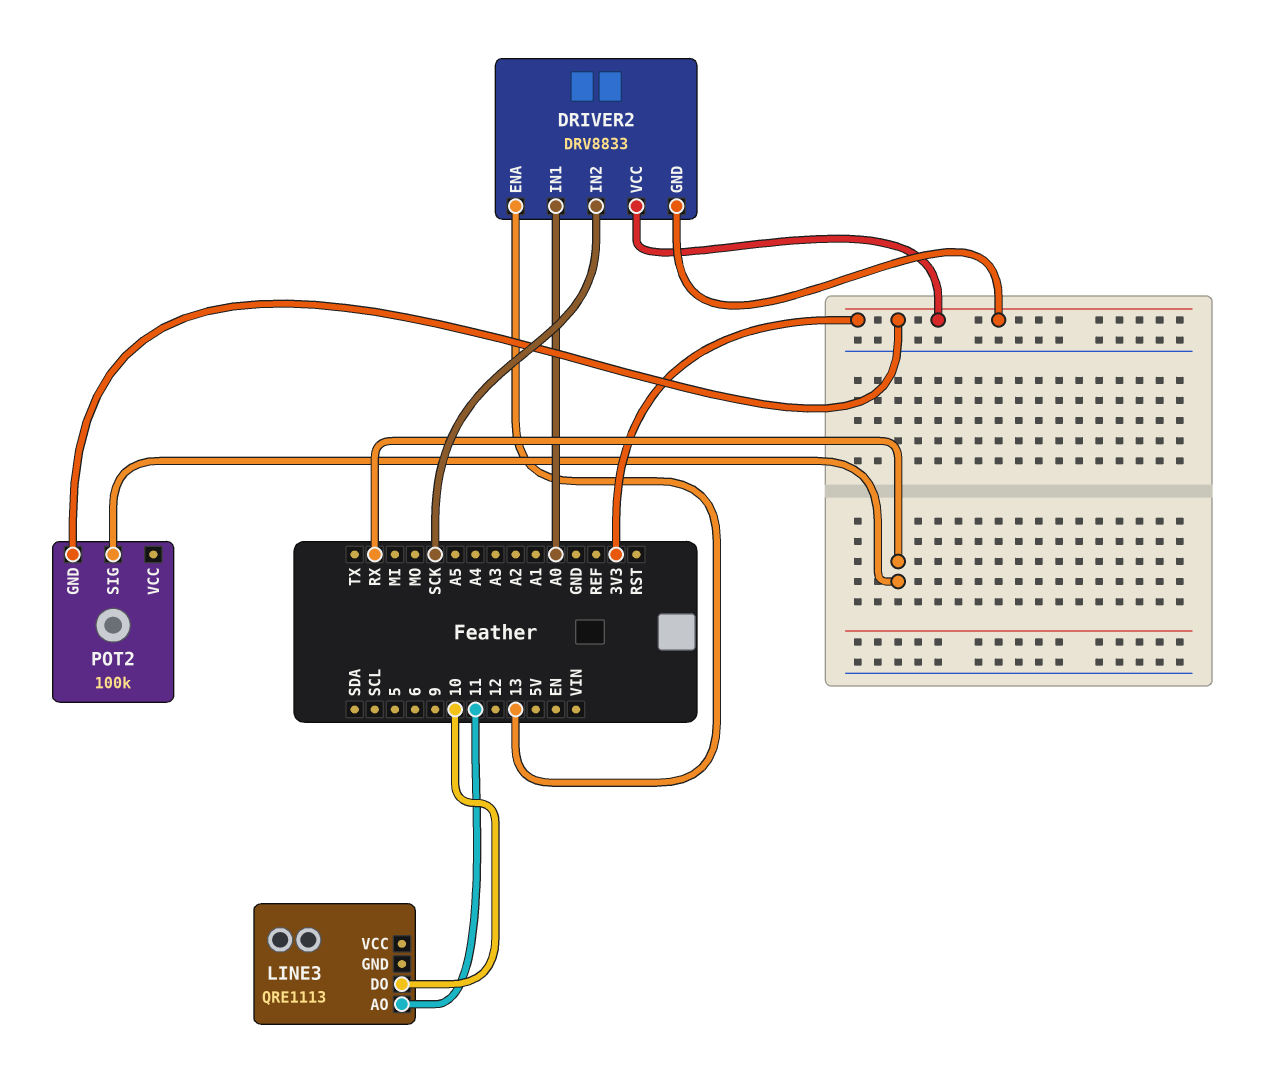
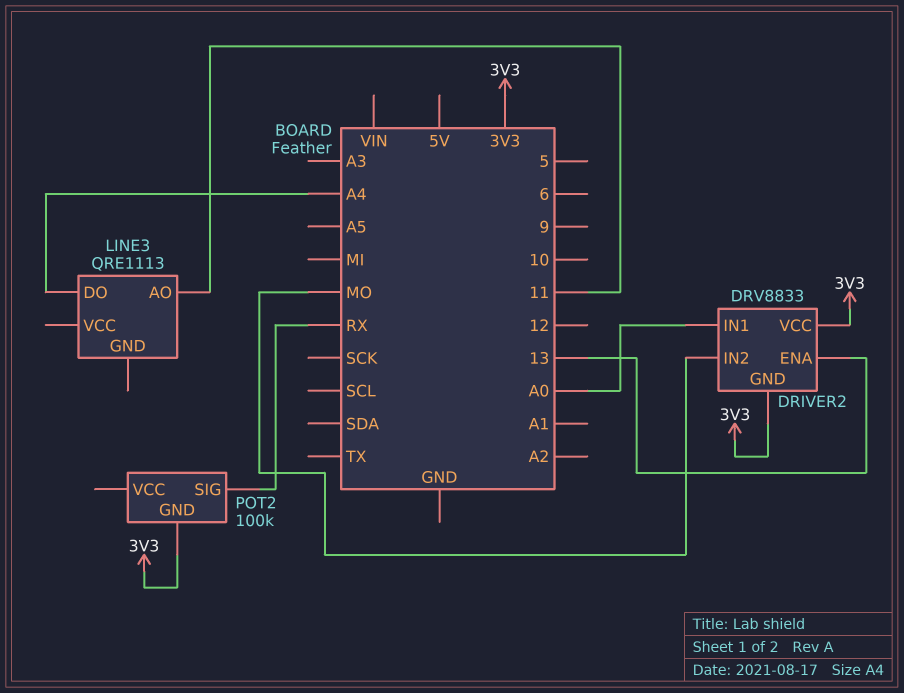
DRIVER2 pin IN2: SCK -> MO
LINE3 pin DO: 10 -> A4

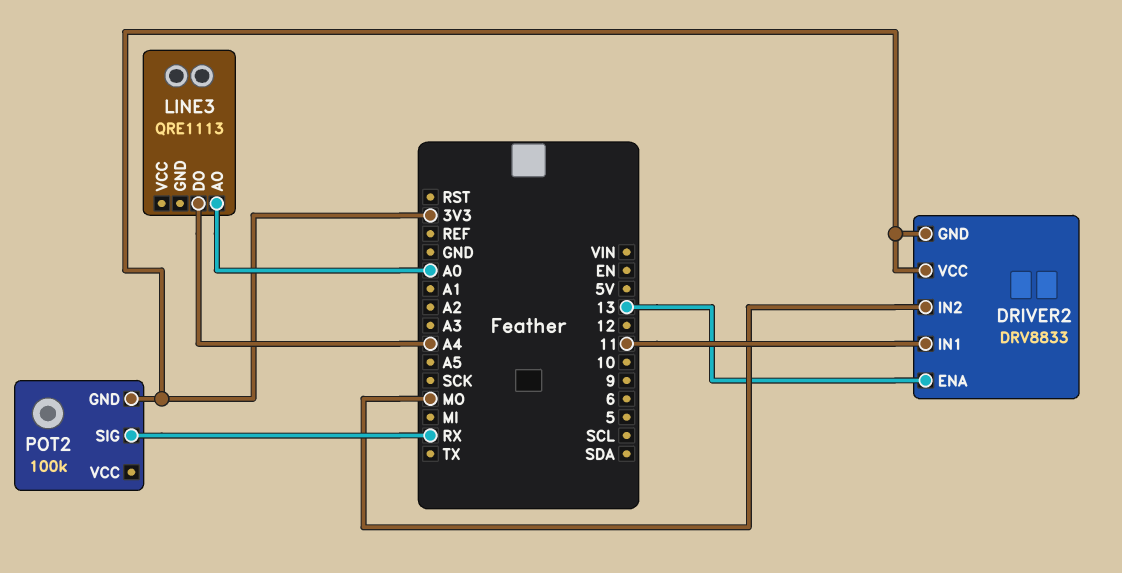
DRIVER2 pin IN1: A0 -> 11
LINE3 pin AO: 11 -> A0

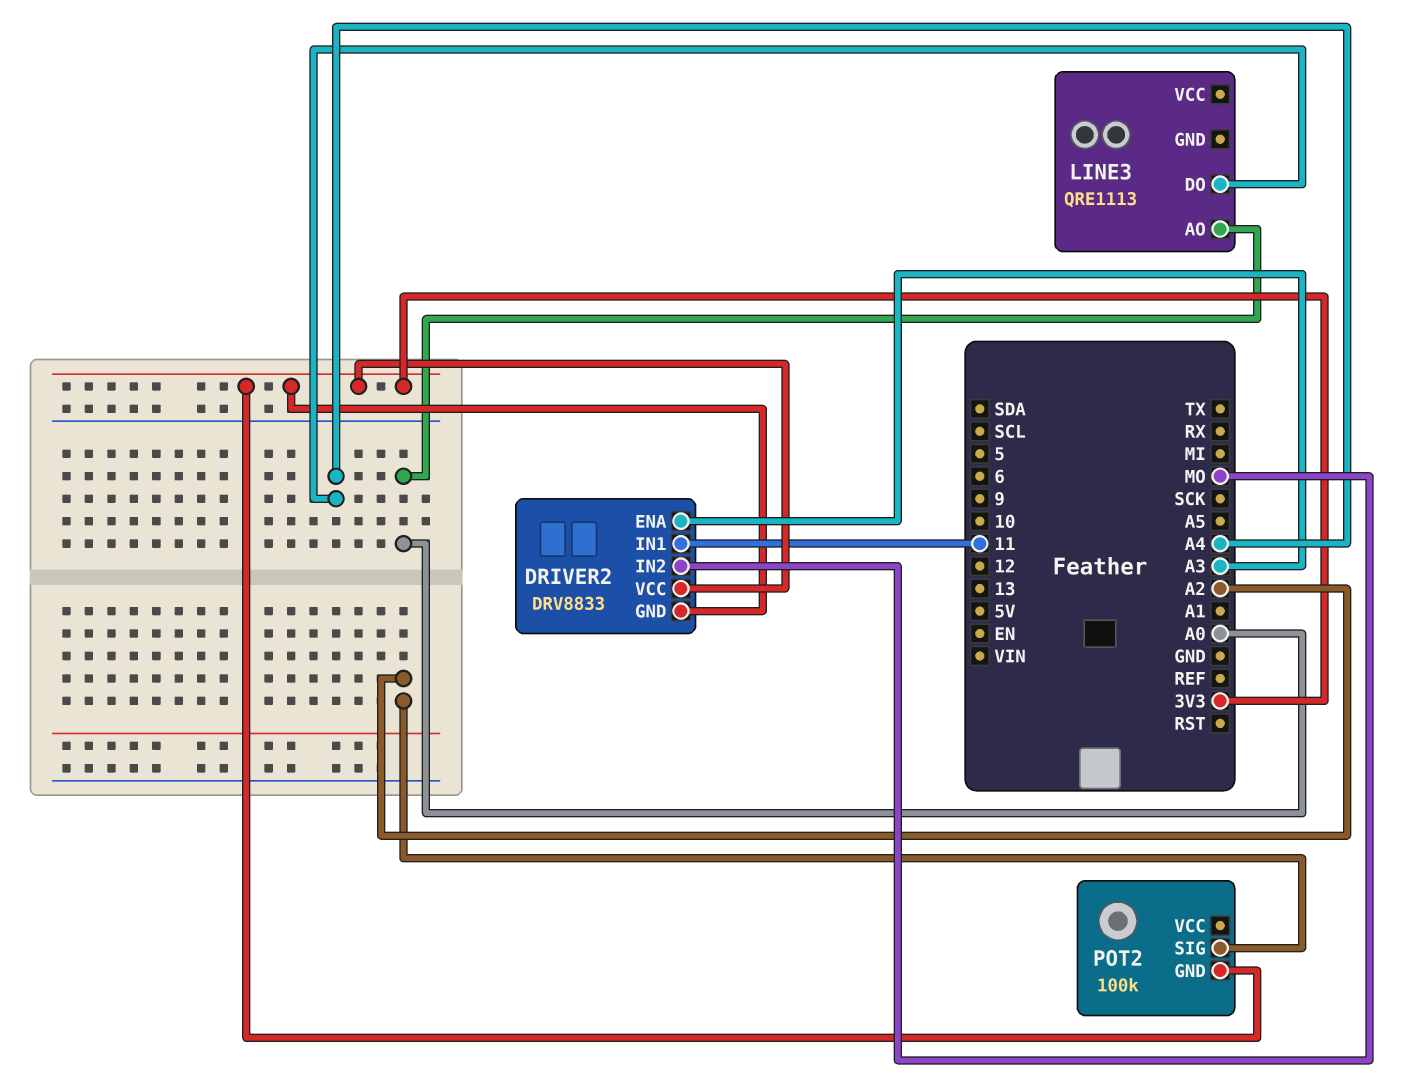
DRIVER2 pin ENA: 13 -> A3
POT2 pin SIG: RX -> A2

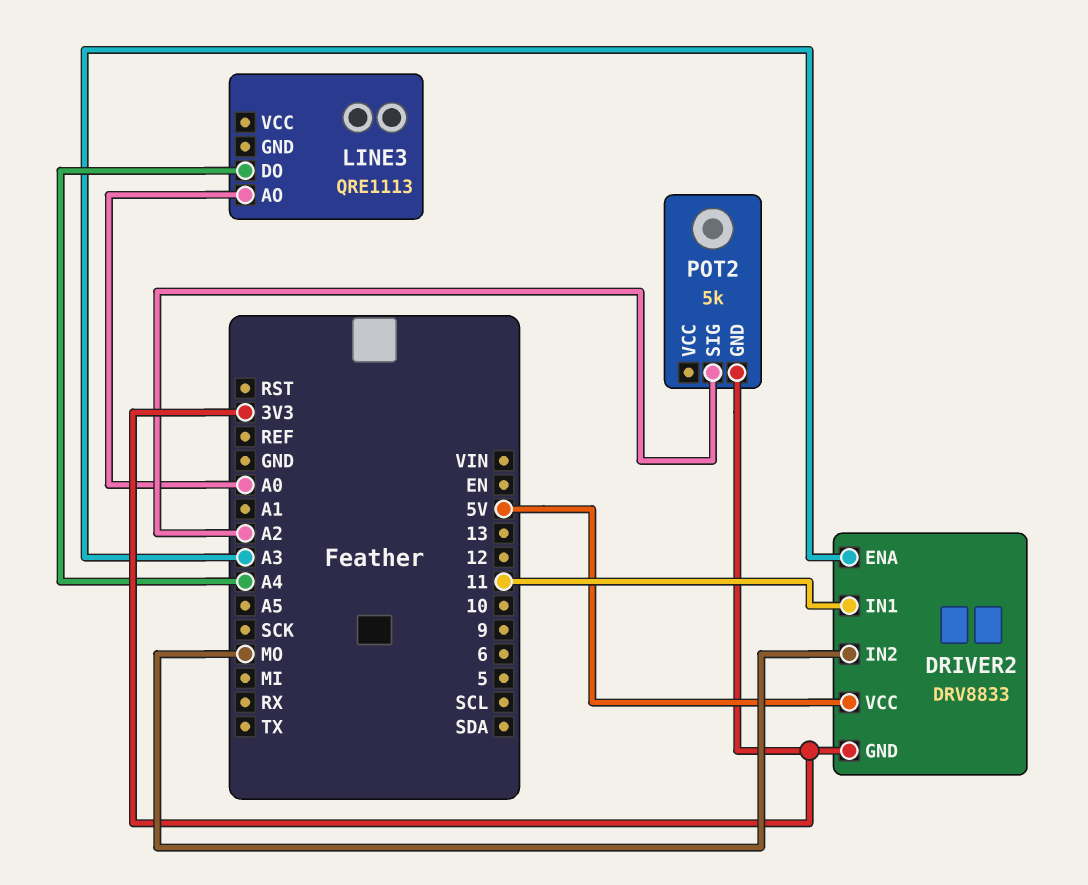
DRIVER2 pin VCC: 3V3 -> 5V
POT2: 100k -> 5k

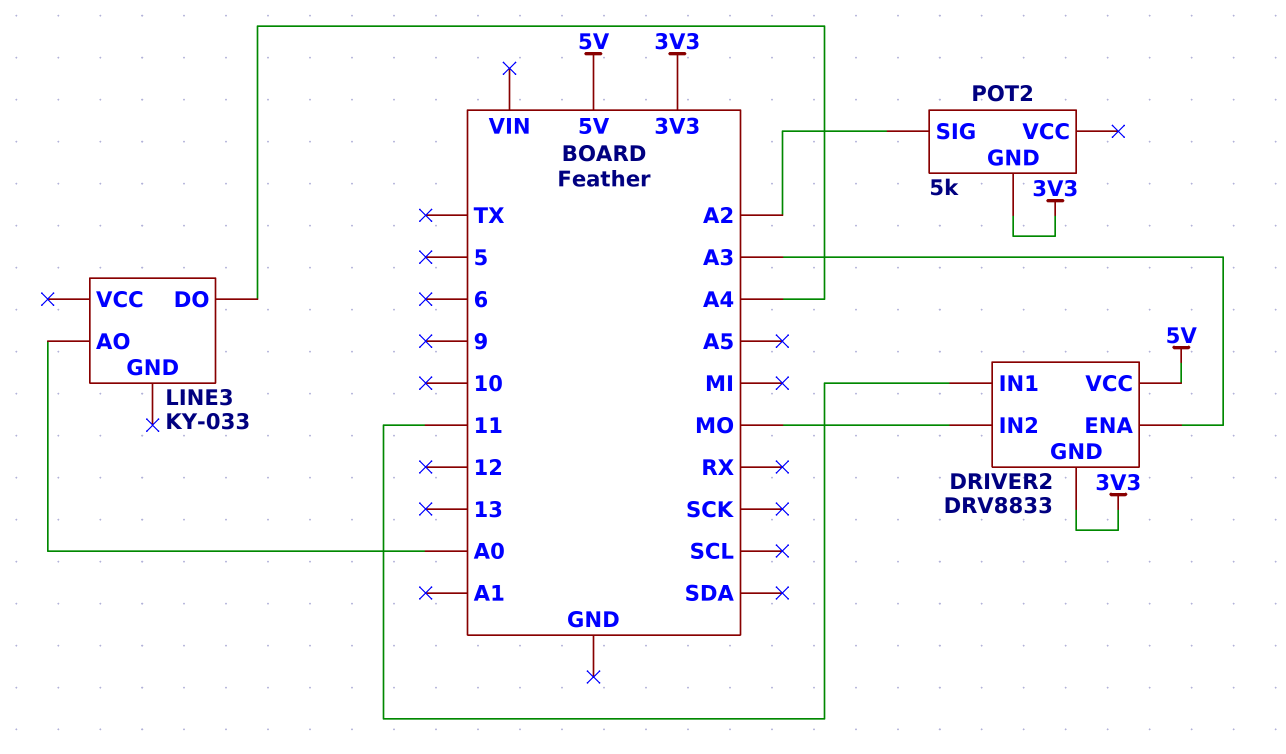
LINE3: QRE1113 -> KY-033

